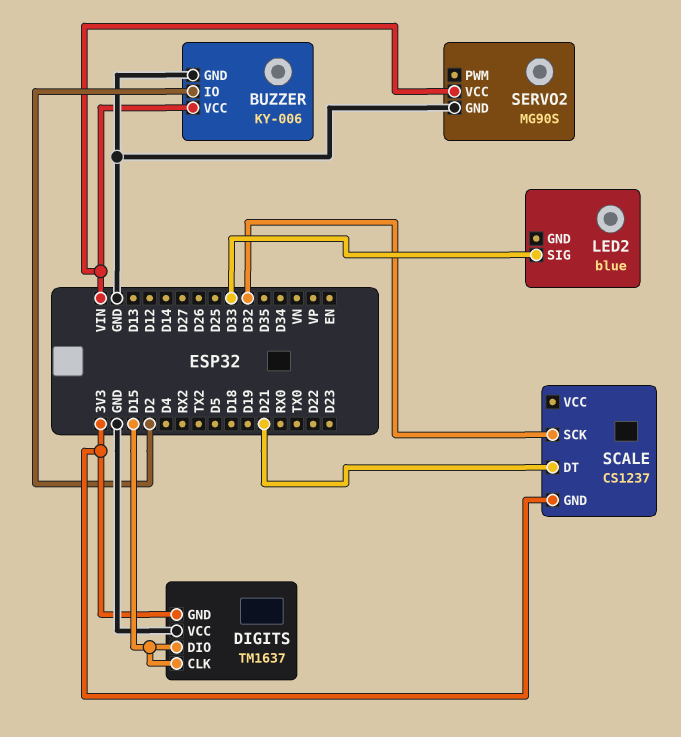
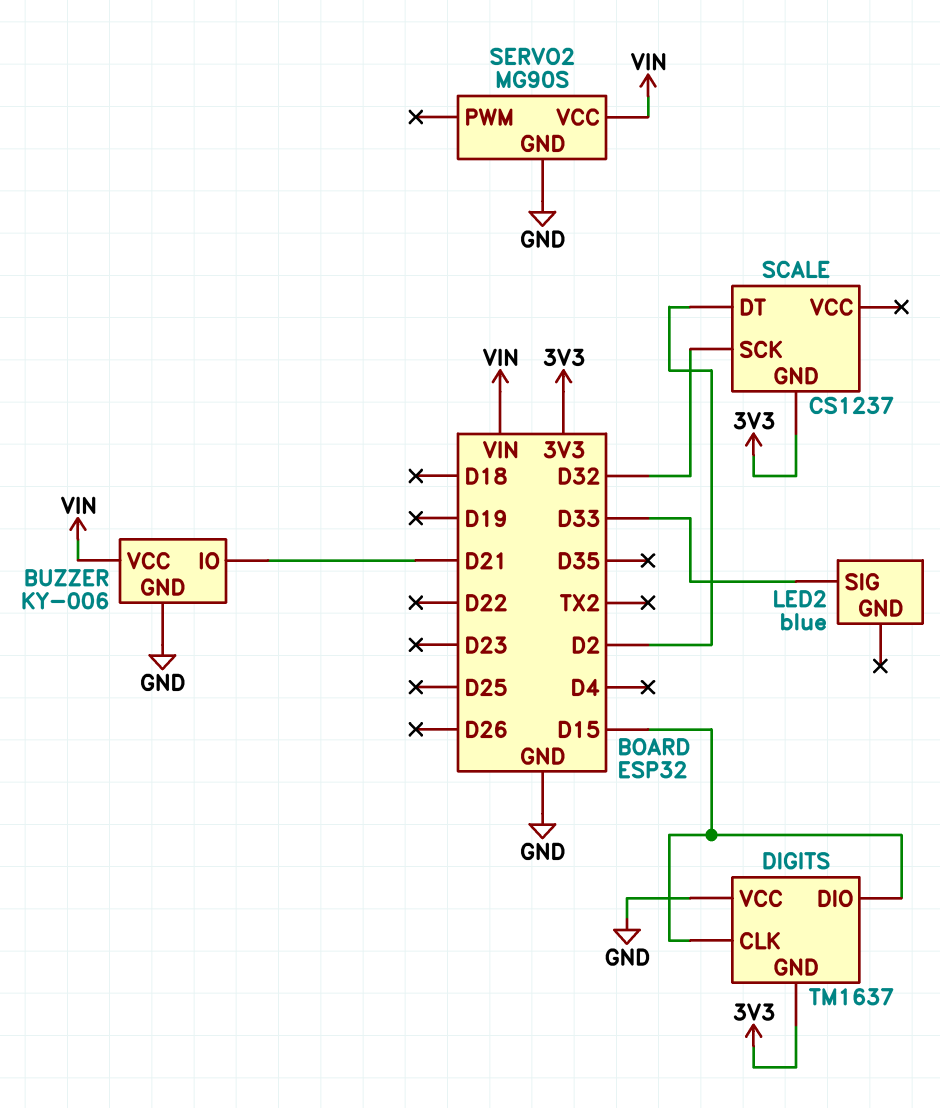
BUZZER pin IO: D2 -> D21
SCALE pin DT: D21 -> D2

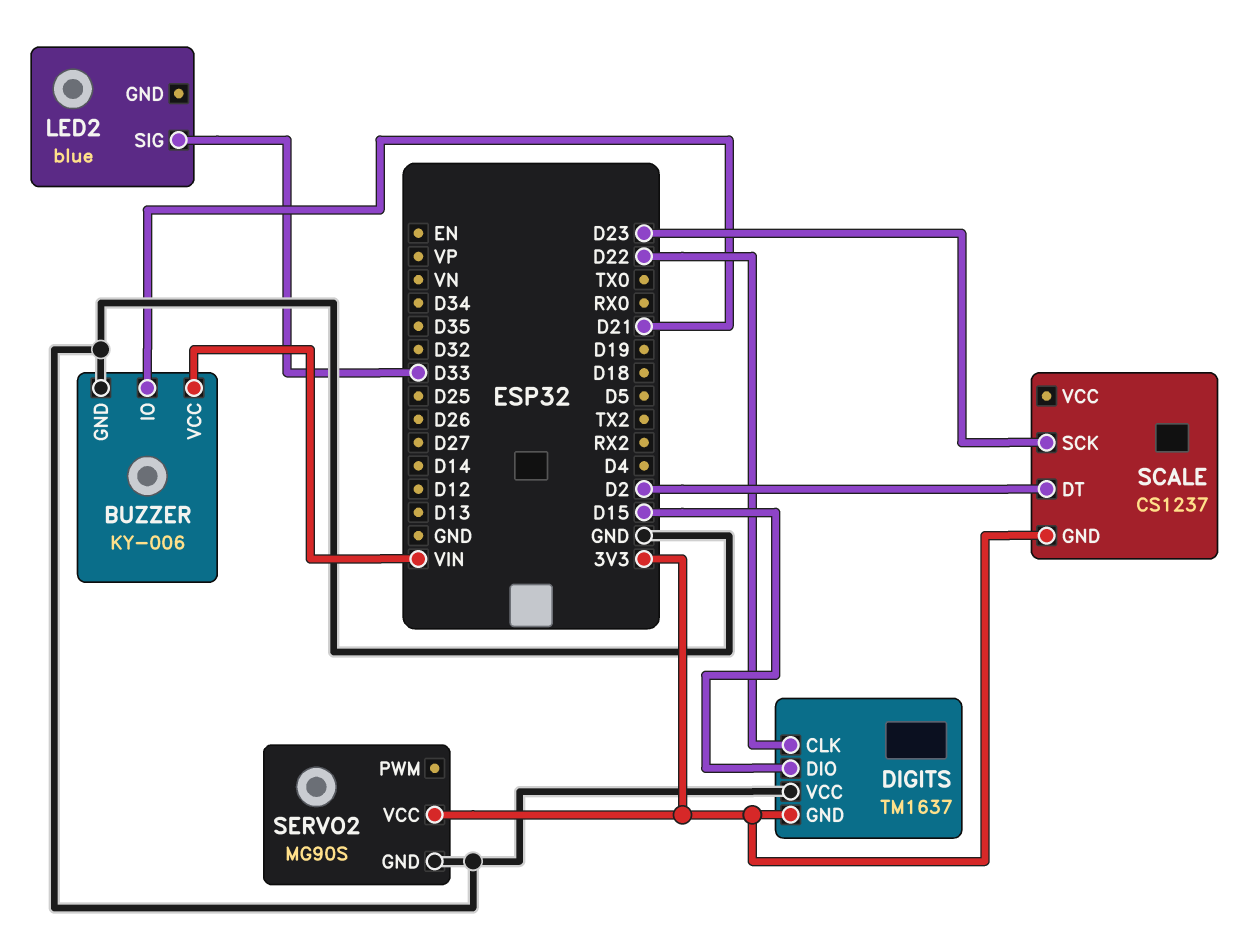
DIGITS pin CLK: D15 -> D22
SCALE pin SCK: D32 -> D23
SERVO2 pin VCC: VIN -> 3V3

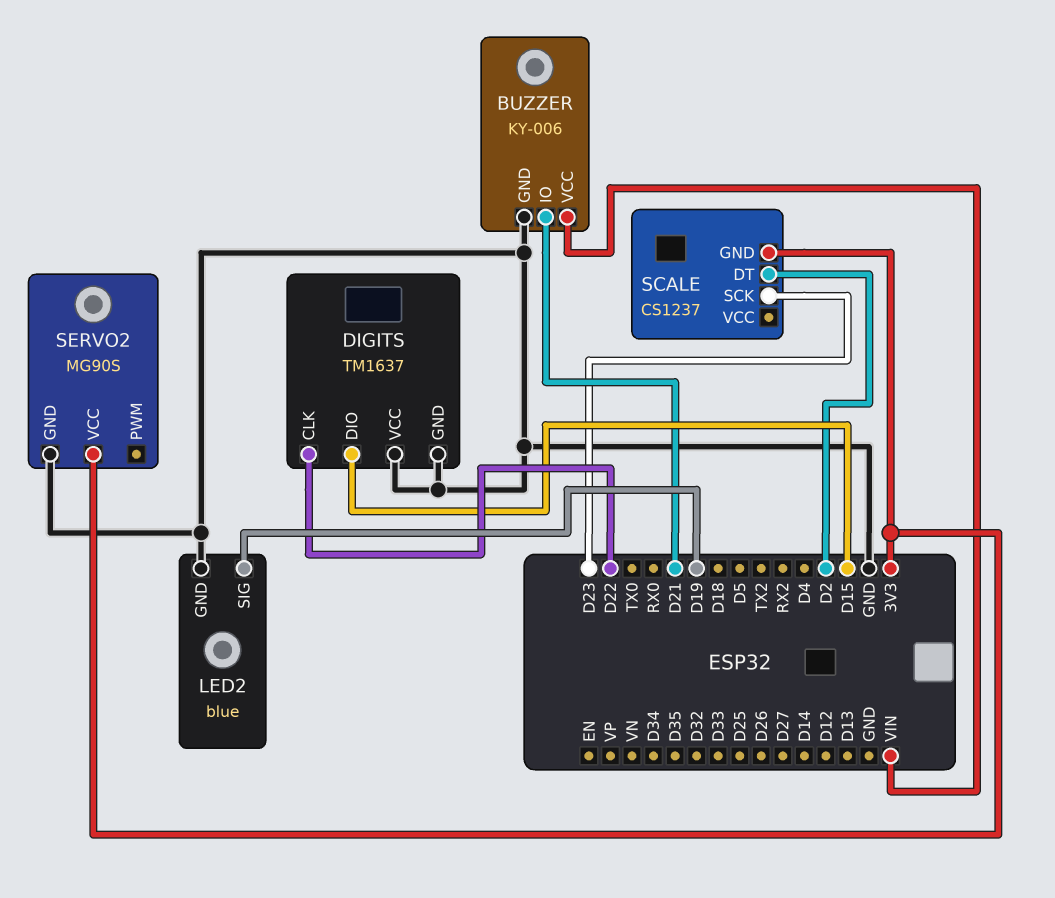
DIGITS pin GND: 3V3 -> GND
LED2 pin GND: none -> GND
LED2 pin SIG: D33 -> D19

